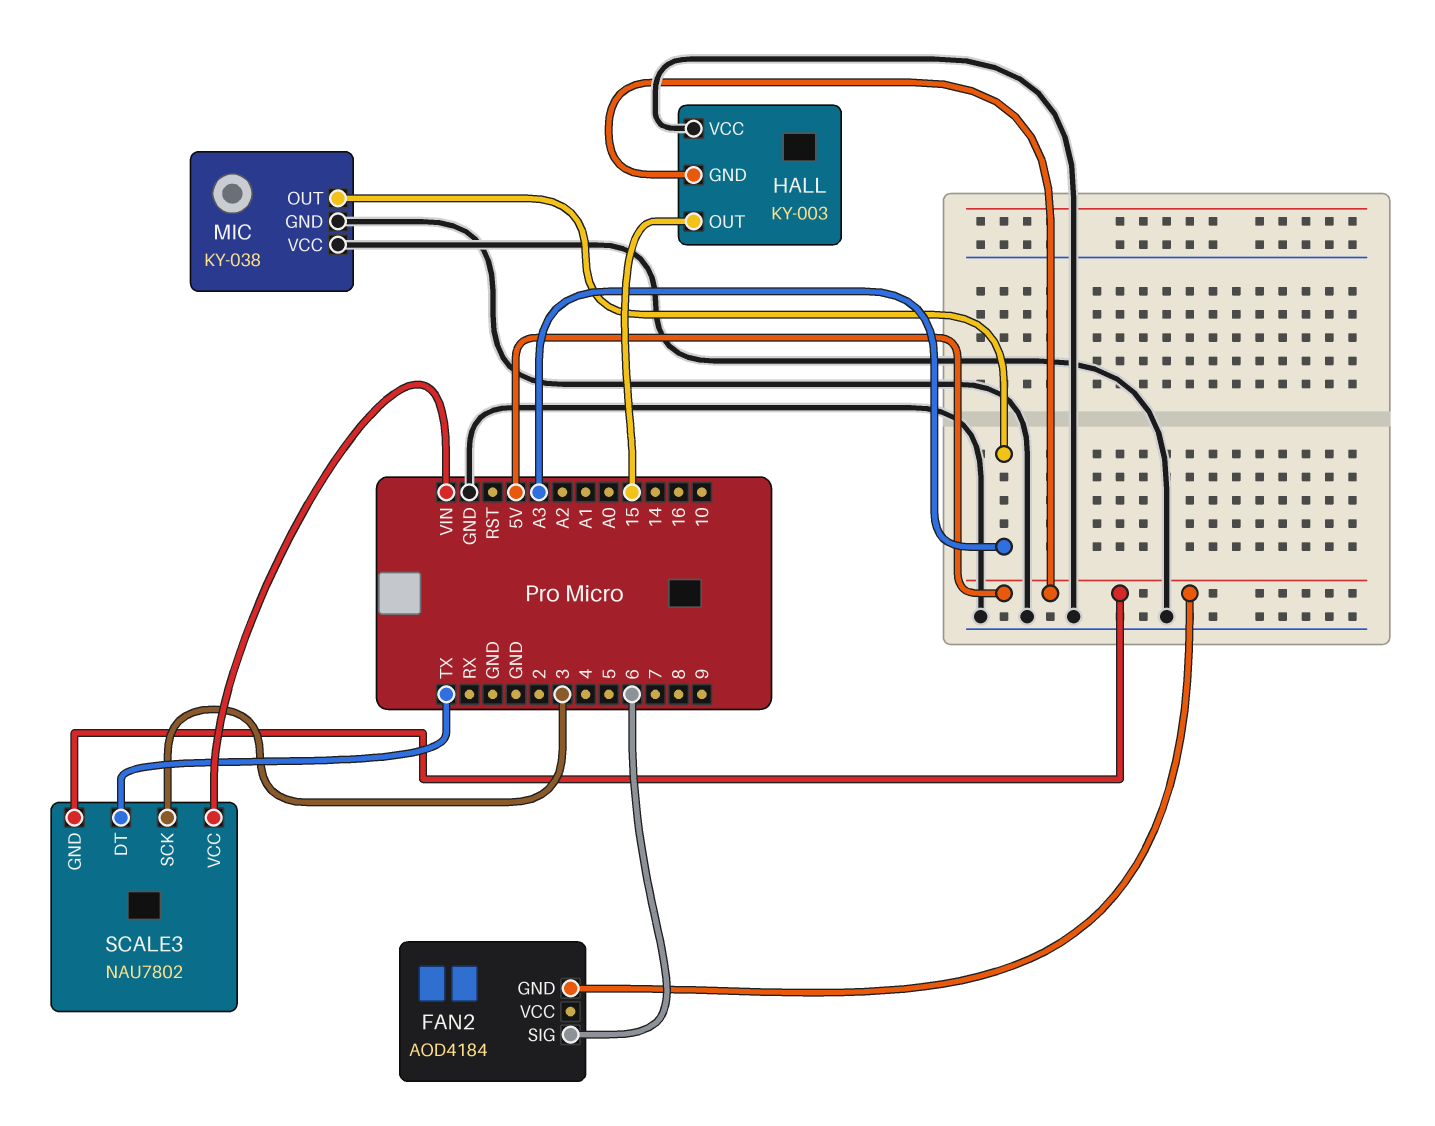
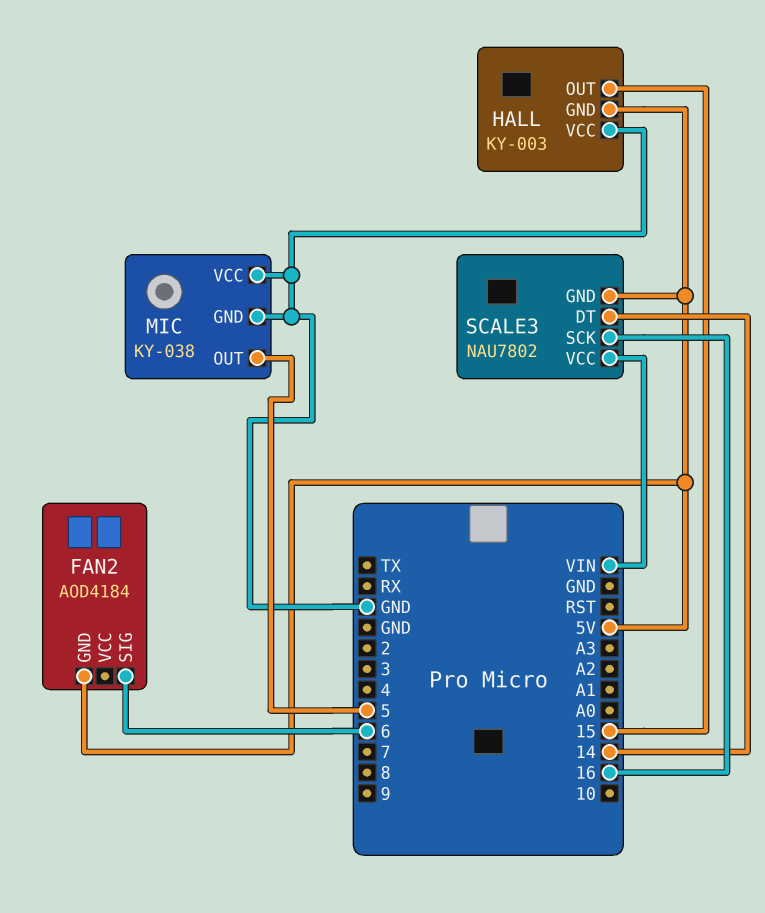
MIC pin OUT: A3 -> 5
SCALE3 pin DT: TX -> 14
SCALE3 pin SCK: 3 -> 16

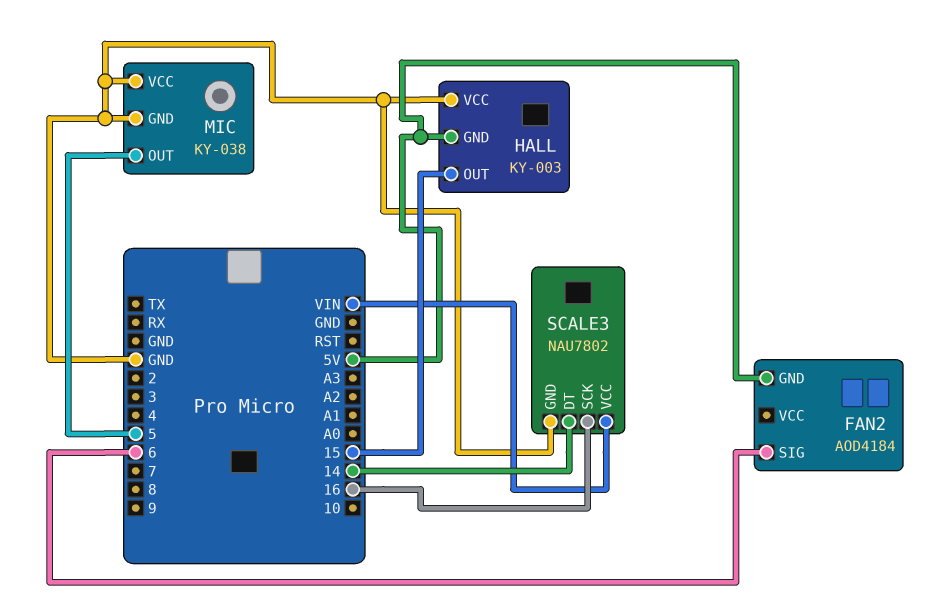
SCALE3 pin GND: 5V -> GND

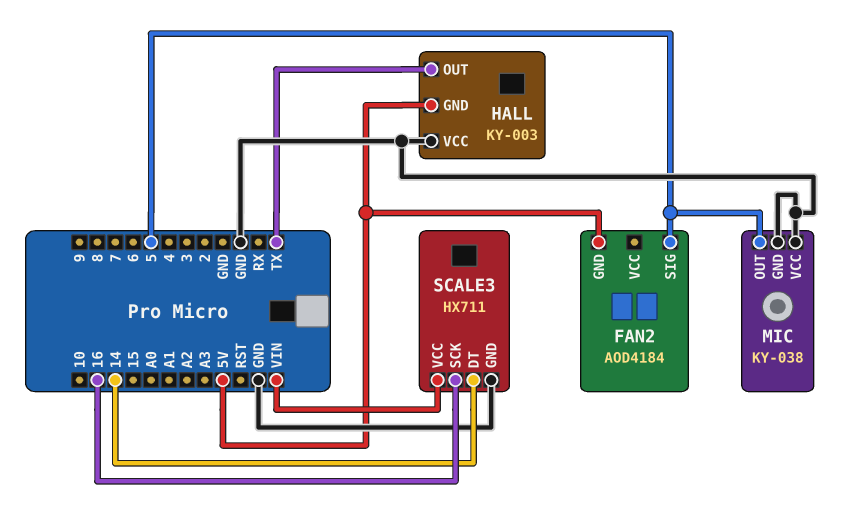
FAN2 pin SIG: 6 -> 5
HALL pin OUT: 15 -> TX
SCALE3: NAU7802 -> HX711

